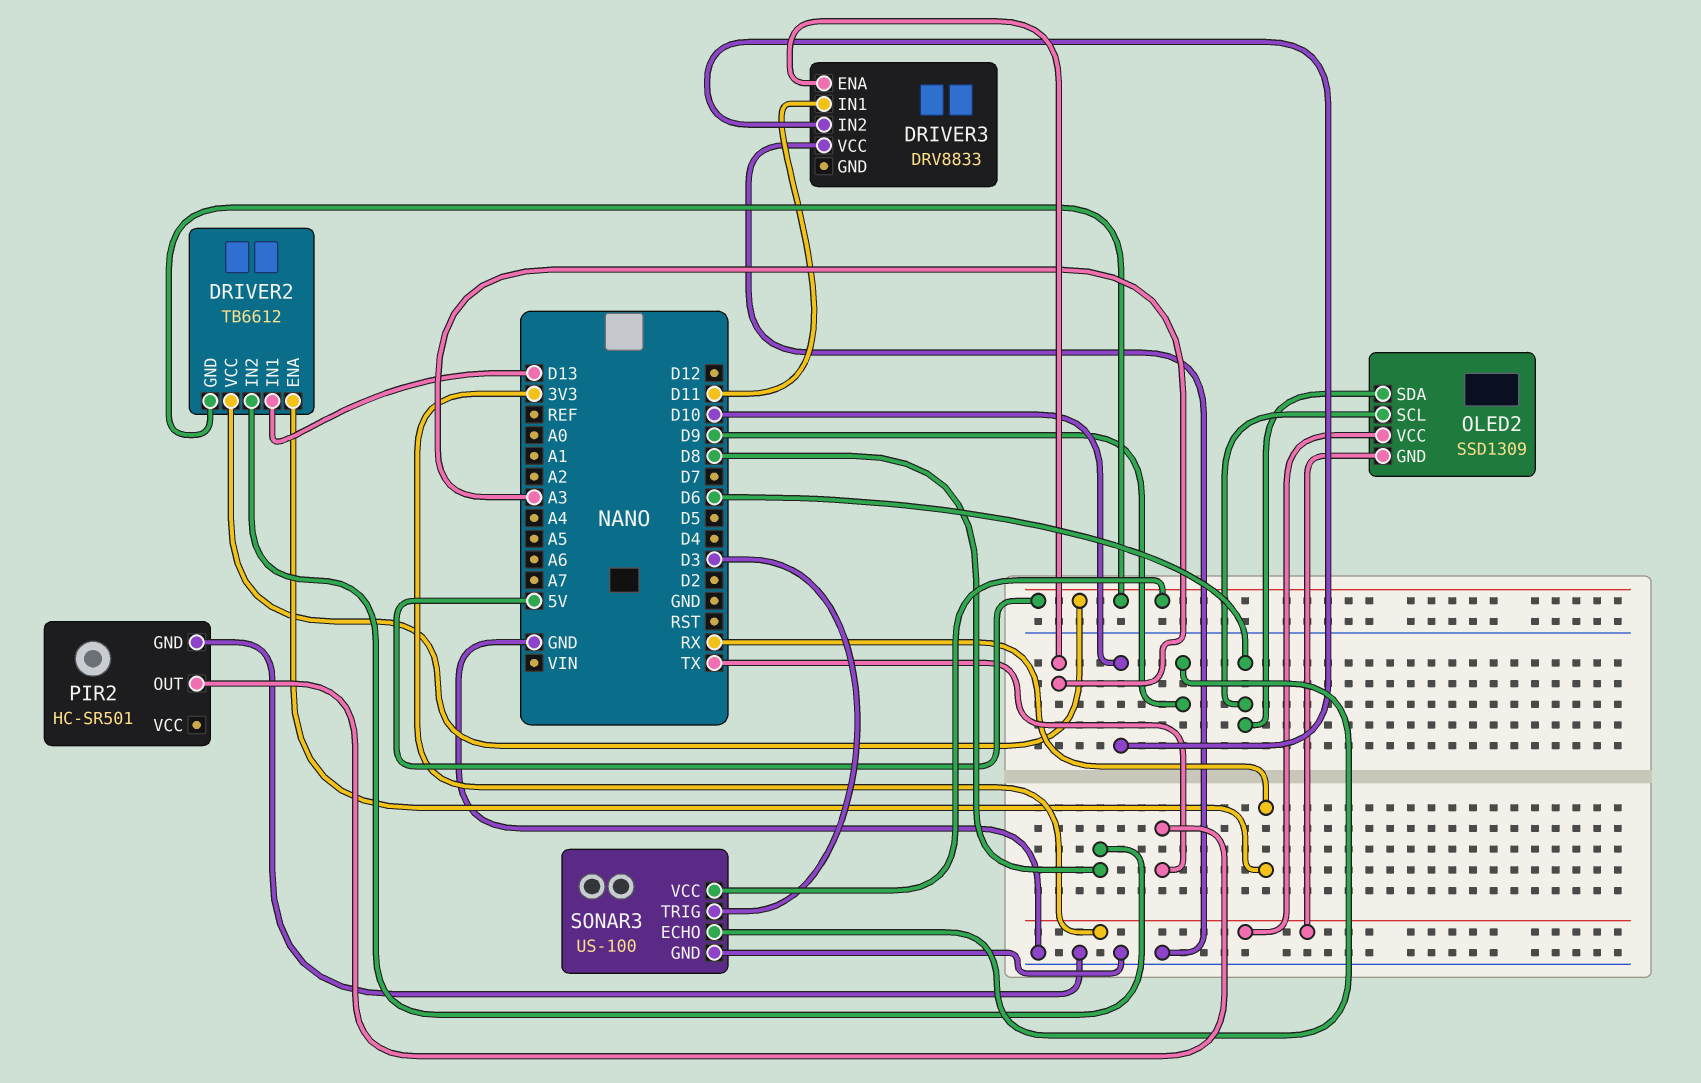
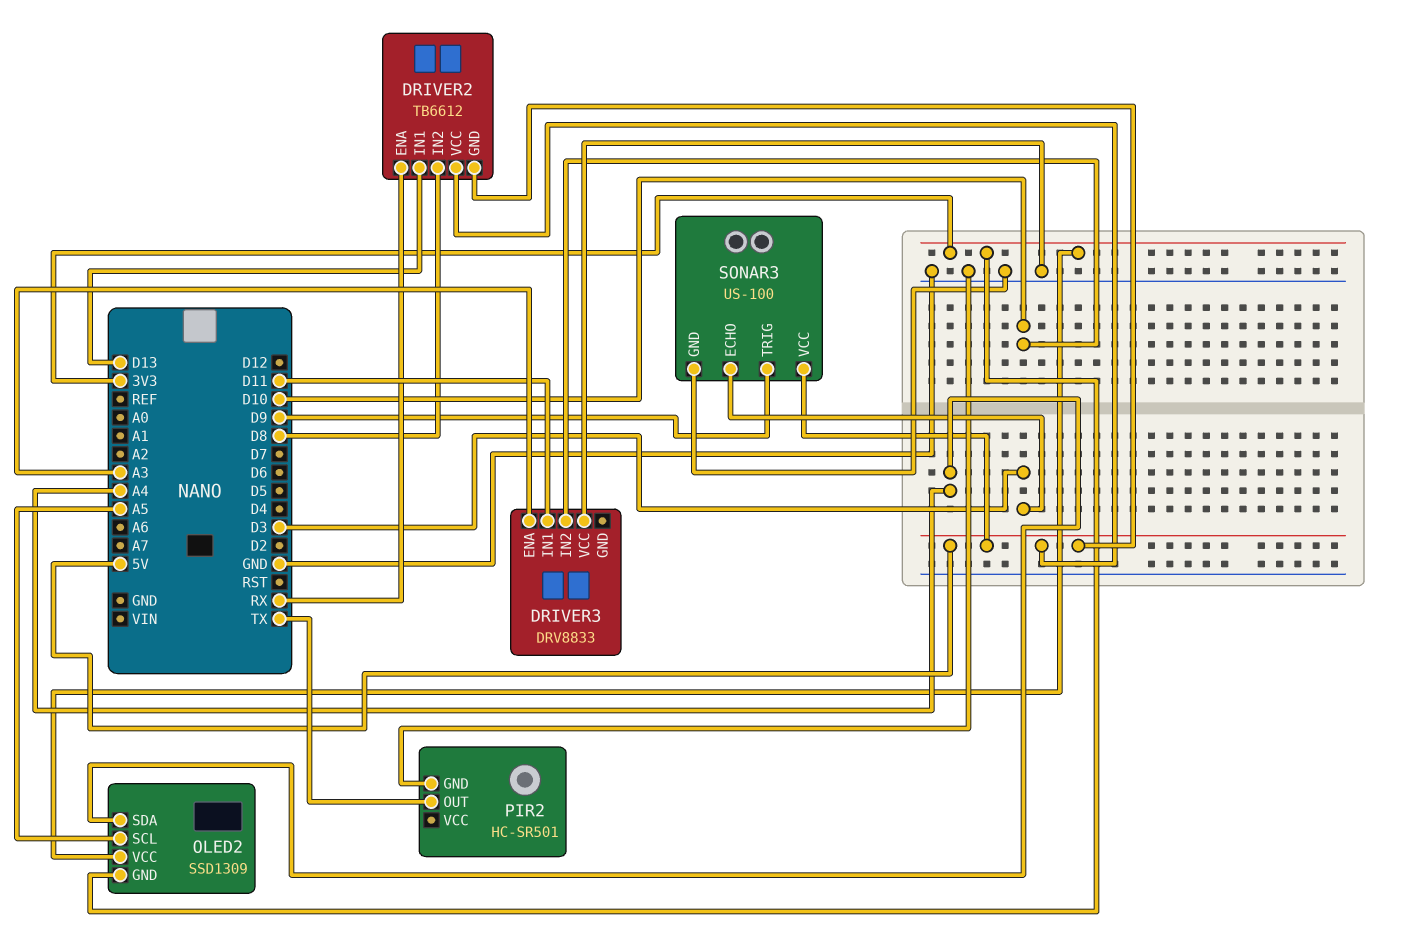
OLED2 pin SCL: D6 -> A5
OLED2 pin SDA: D6 -> A4
SONAR3 pin ECHO: D9 -> D3
SONAR3 pin TRIG: D3 -> D9

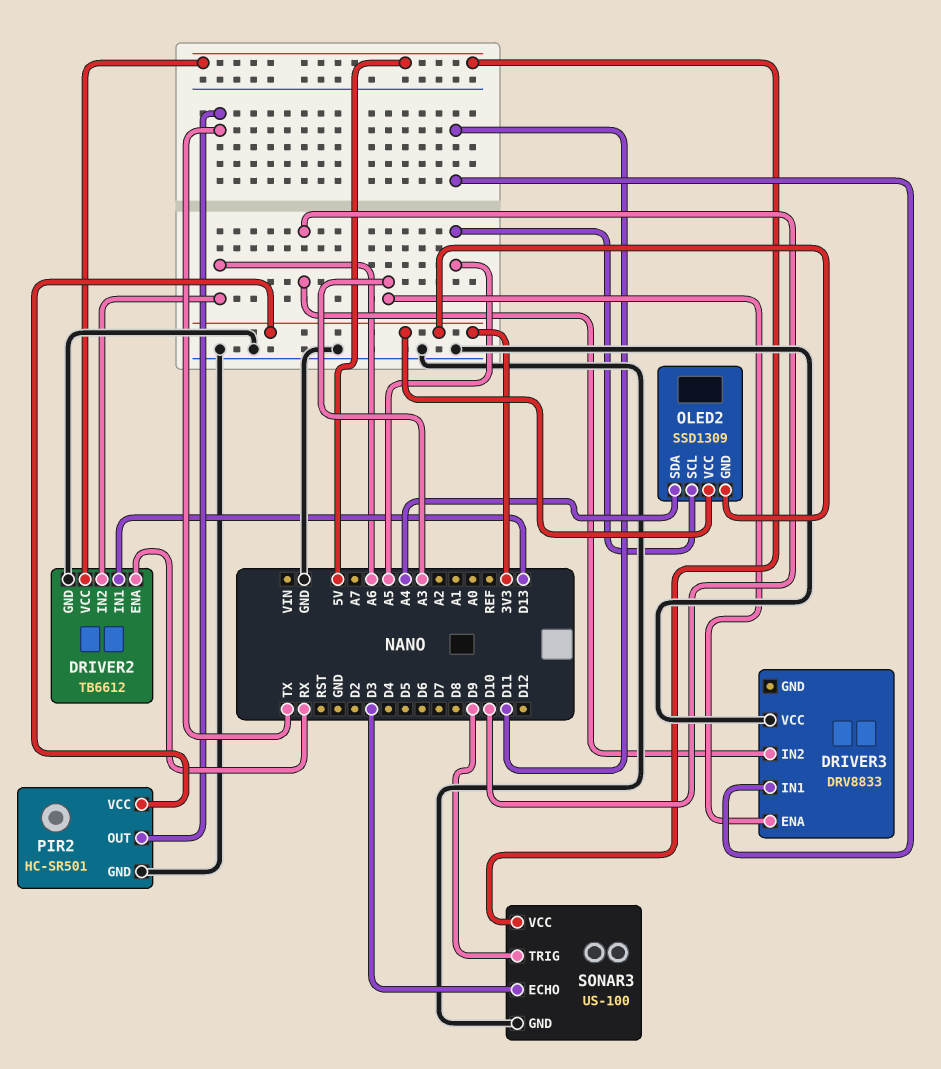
DRIVER2 pin GND: 5V -> GND
DRIVER2 pin IN2: D8 -> A6
PIR2 pin VCC: none -> 3V3

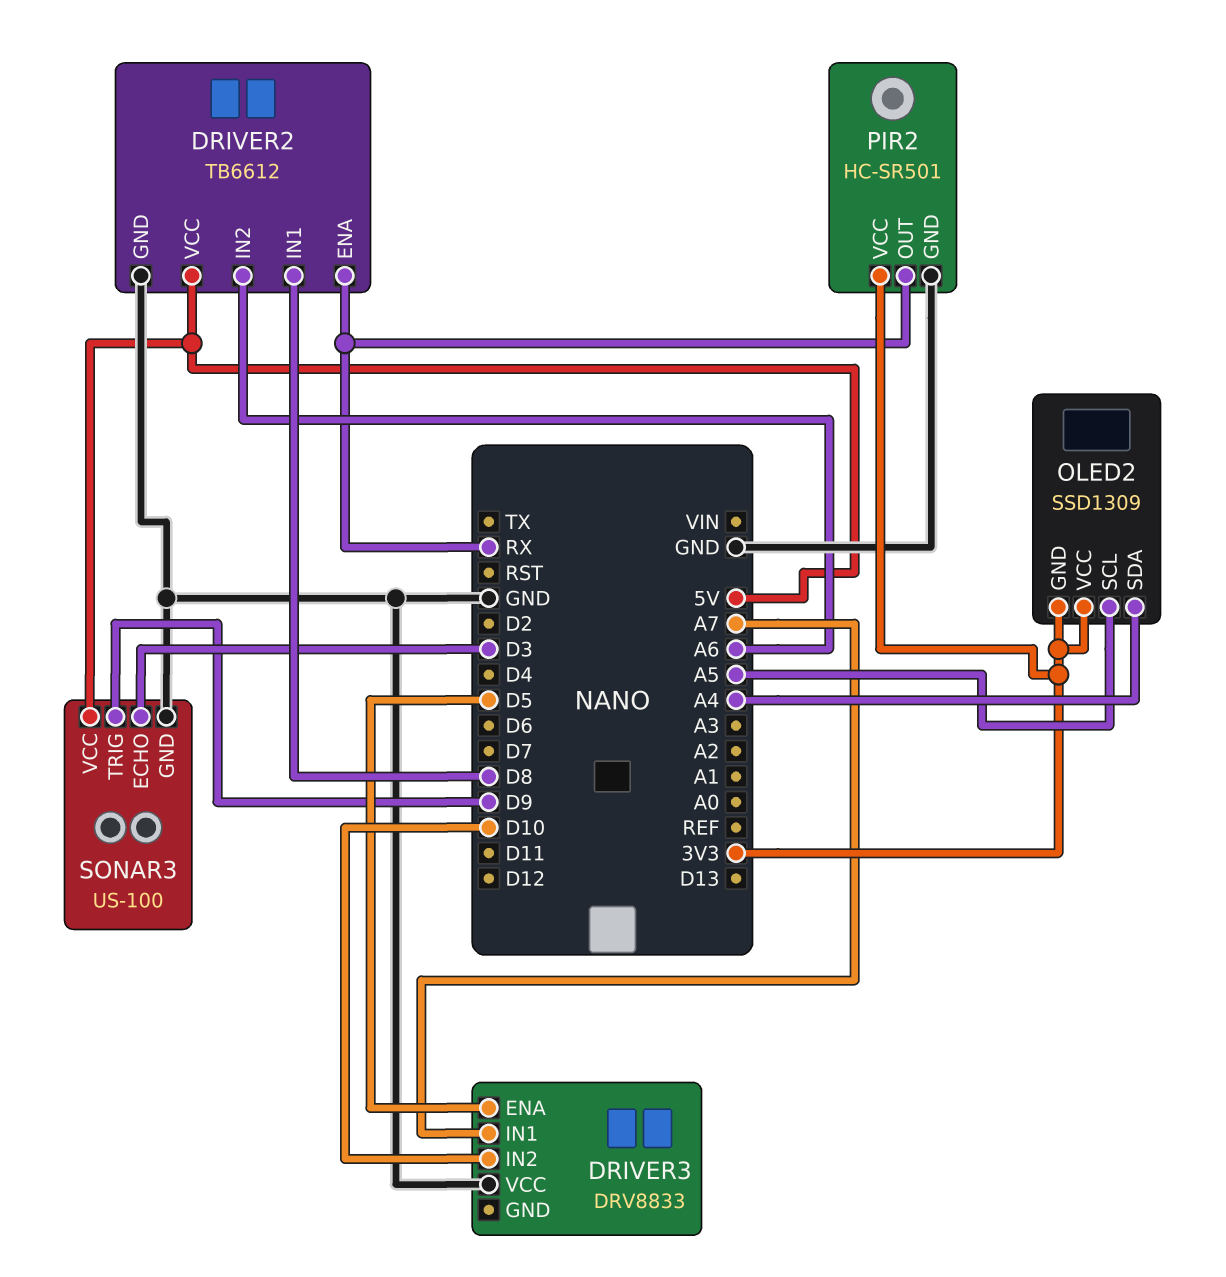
DRIVER2 pin IN1: D13 -> D8
DRIVER3 pin ENA: A3 -> D5
DRIVER3 pin IN1: D11 -> A7
PIR2 pin OUT: TX -> RX

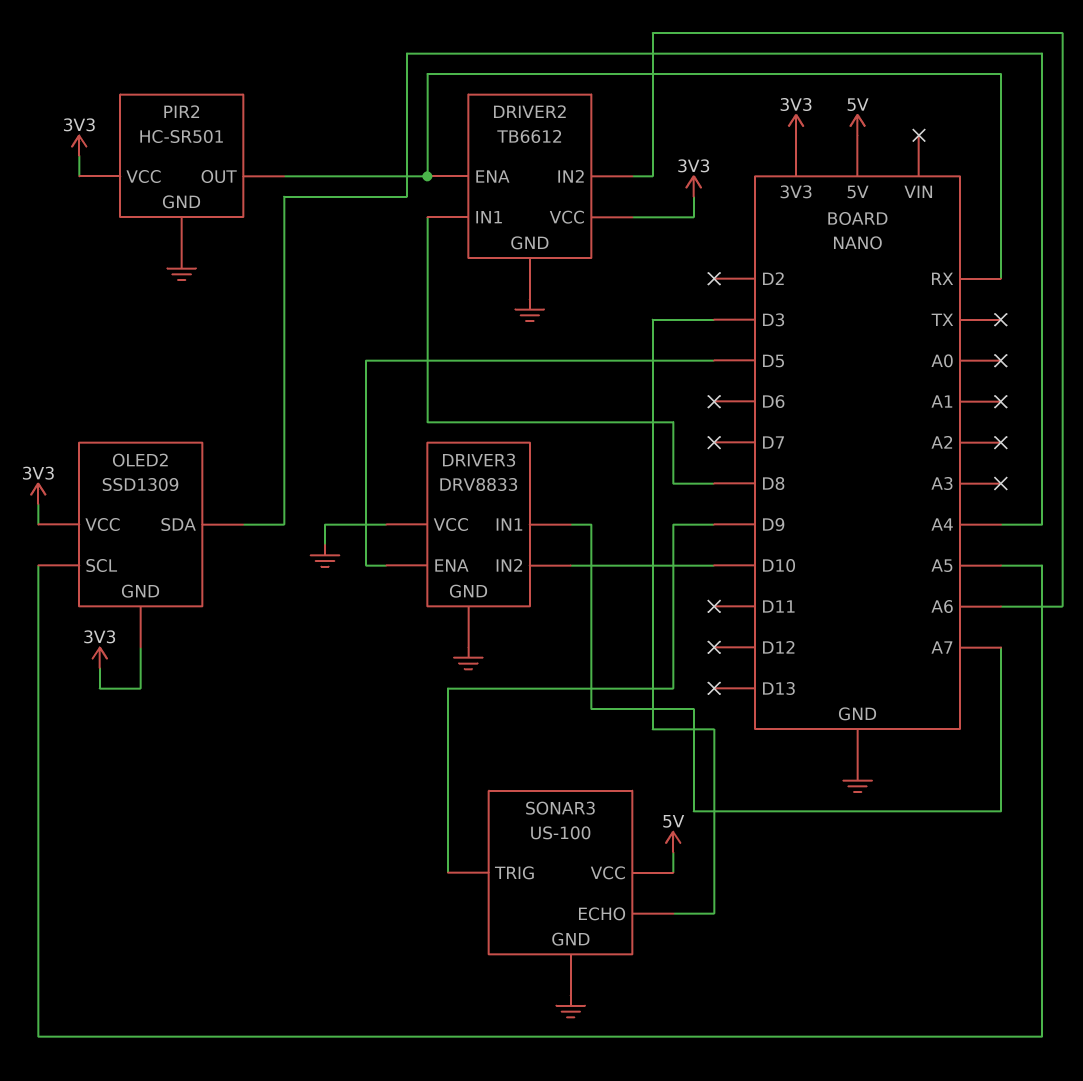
DRIVER2 pin VCC: 5V -> 3V3
DRIVER3 pin GND: none -> GND

